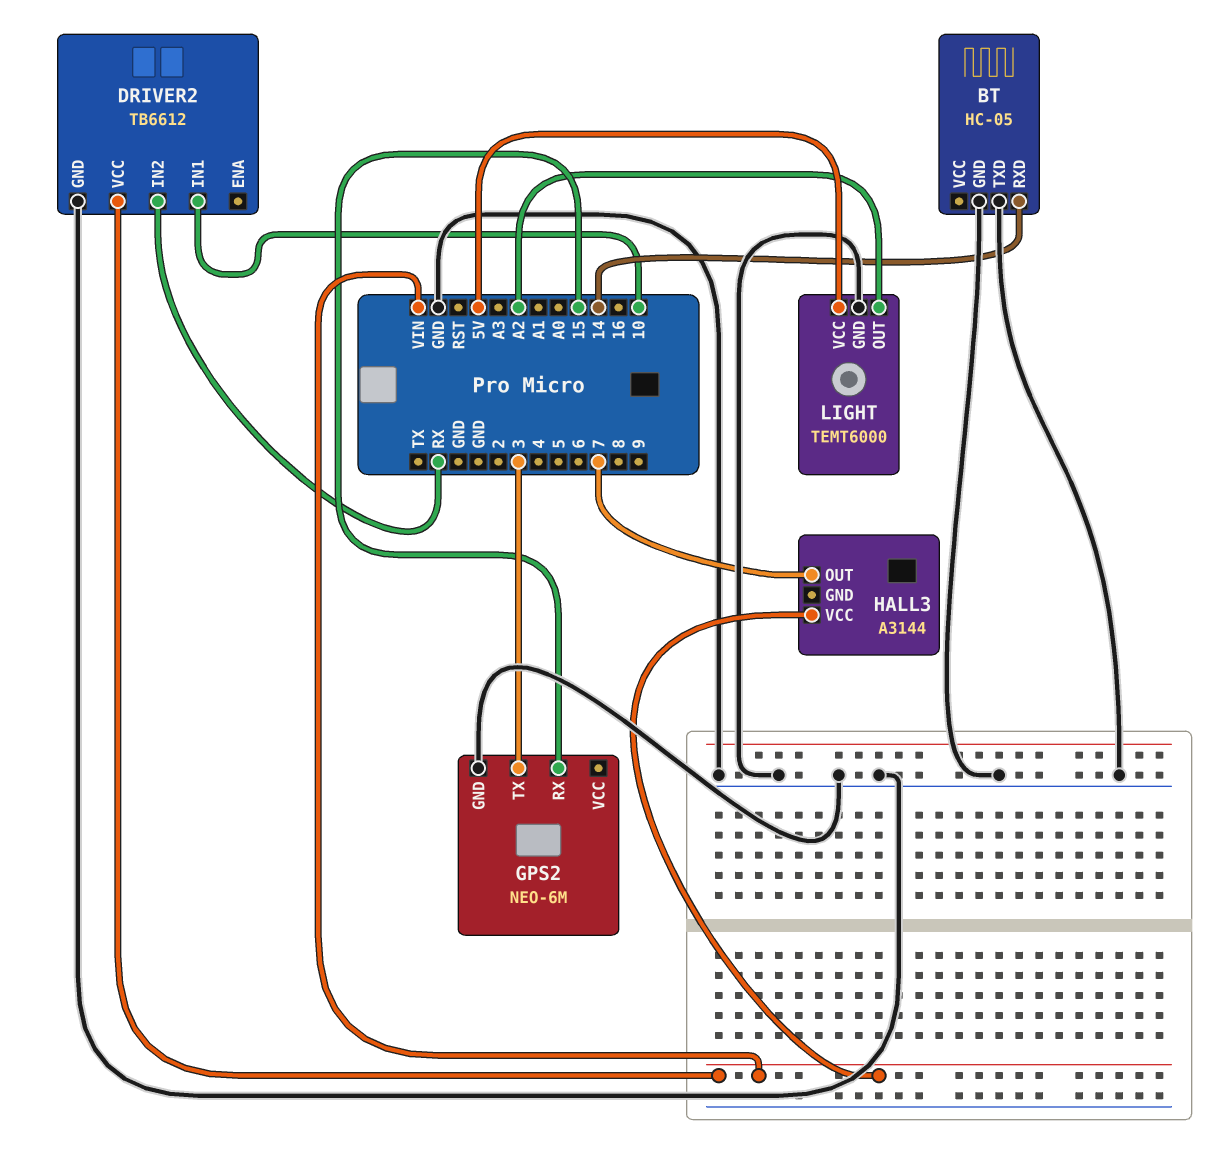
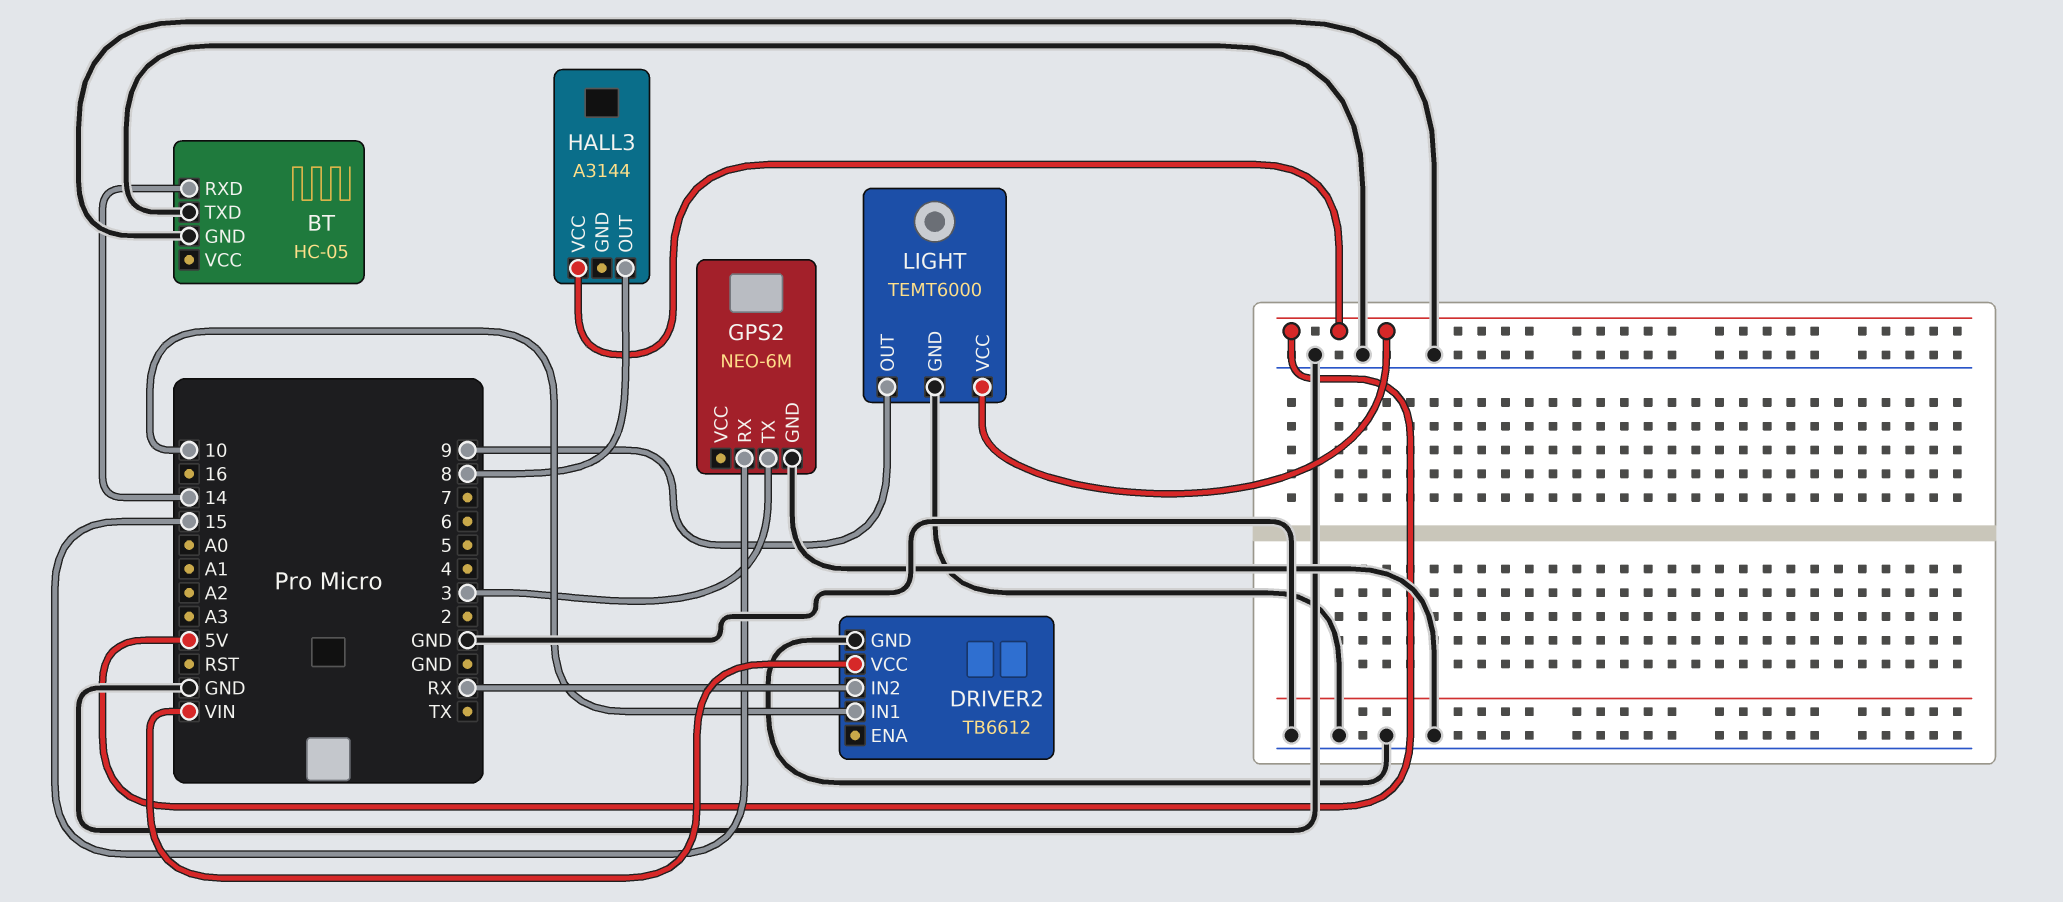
HALL3 pin OUT: 7 -> 8
HALL3 pin VCC: VIN -> 5V
LIGHT pin OUT: A2 -> 9

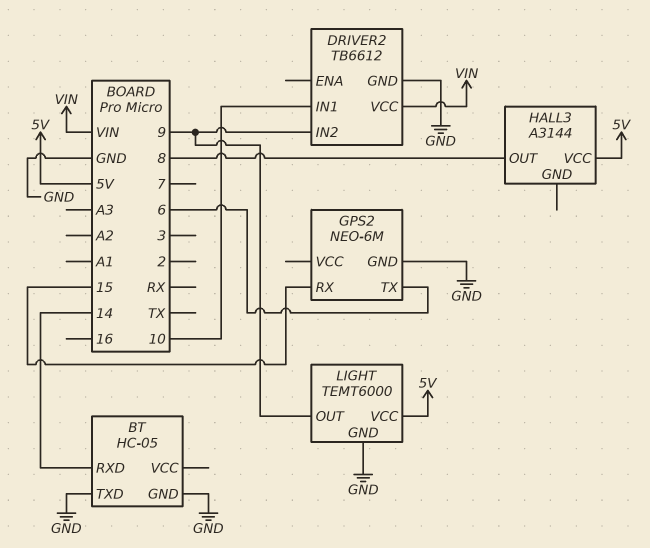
DRIVER2 pin IN2: RX -> 9
GPS2 pin TX: 3 -> 6

